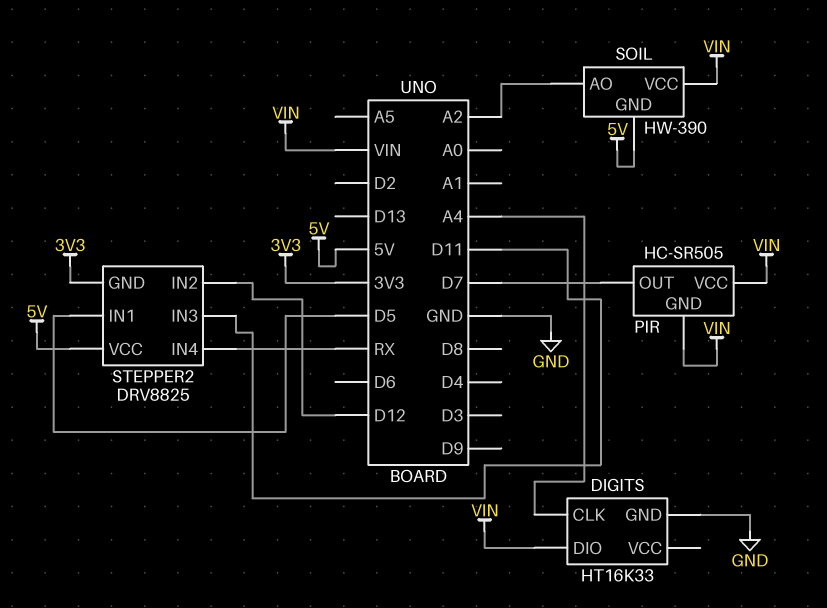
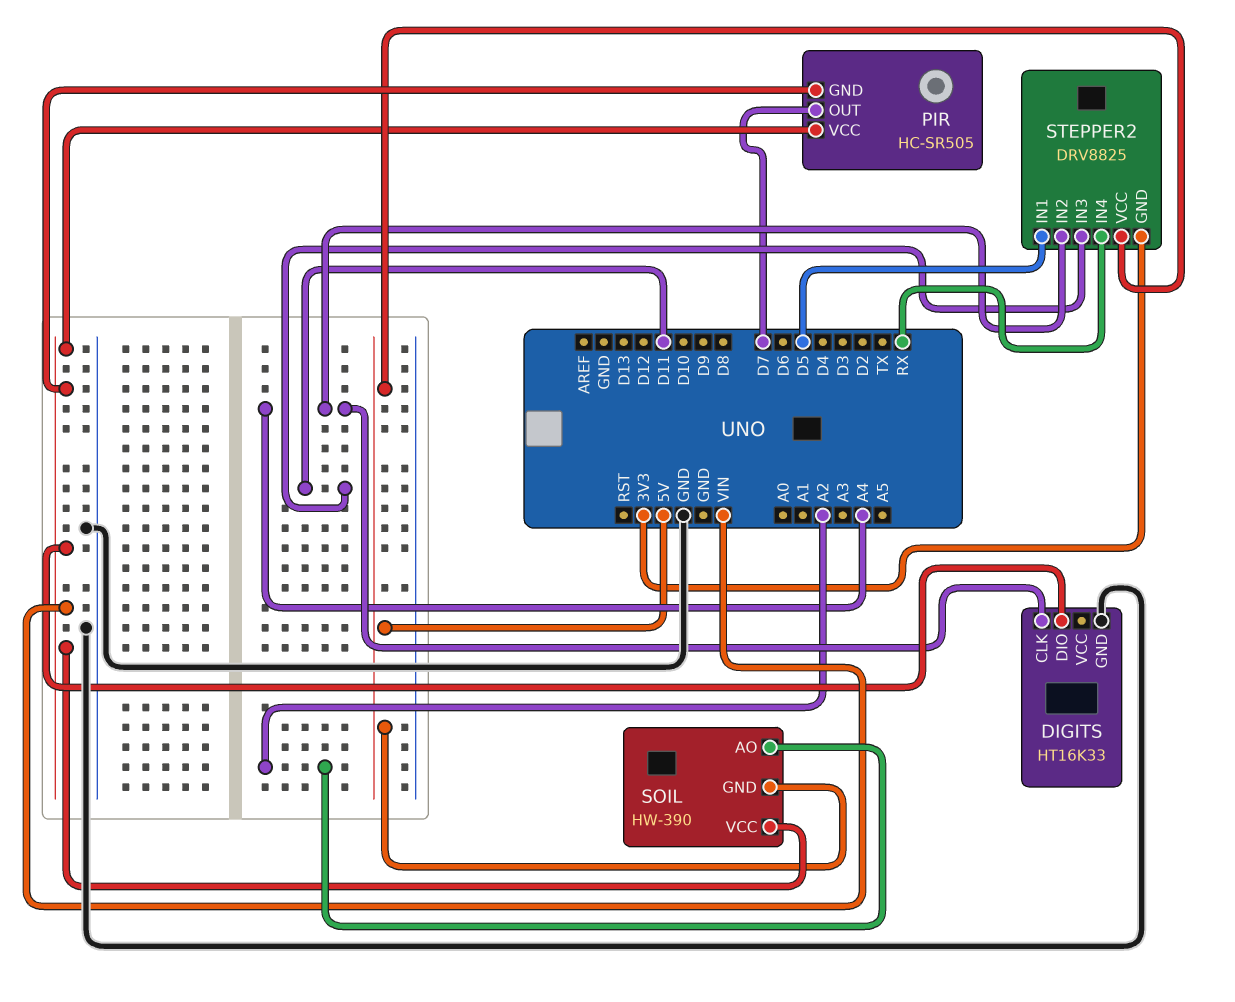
STEPPER2 pin IN2: D12 -> A4

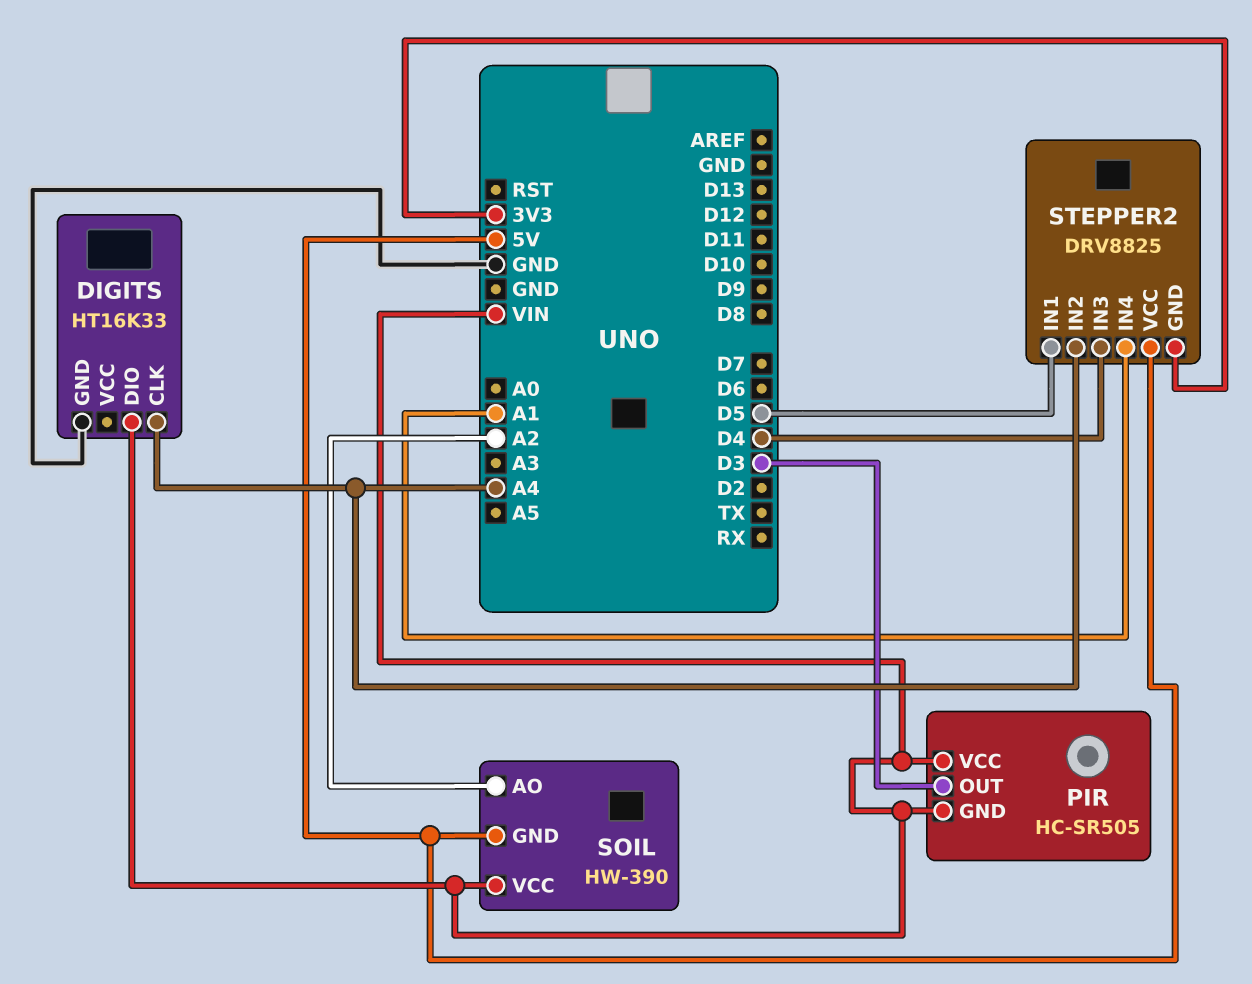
PIR pin OUT: D7 -> D3
STEPPER2 pin IN3: D11 -> D4
STEPPER2 pin IN4: RX -> A1

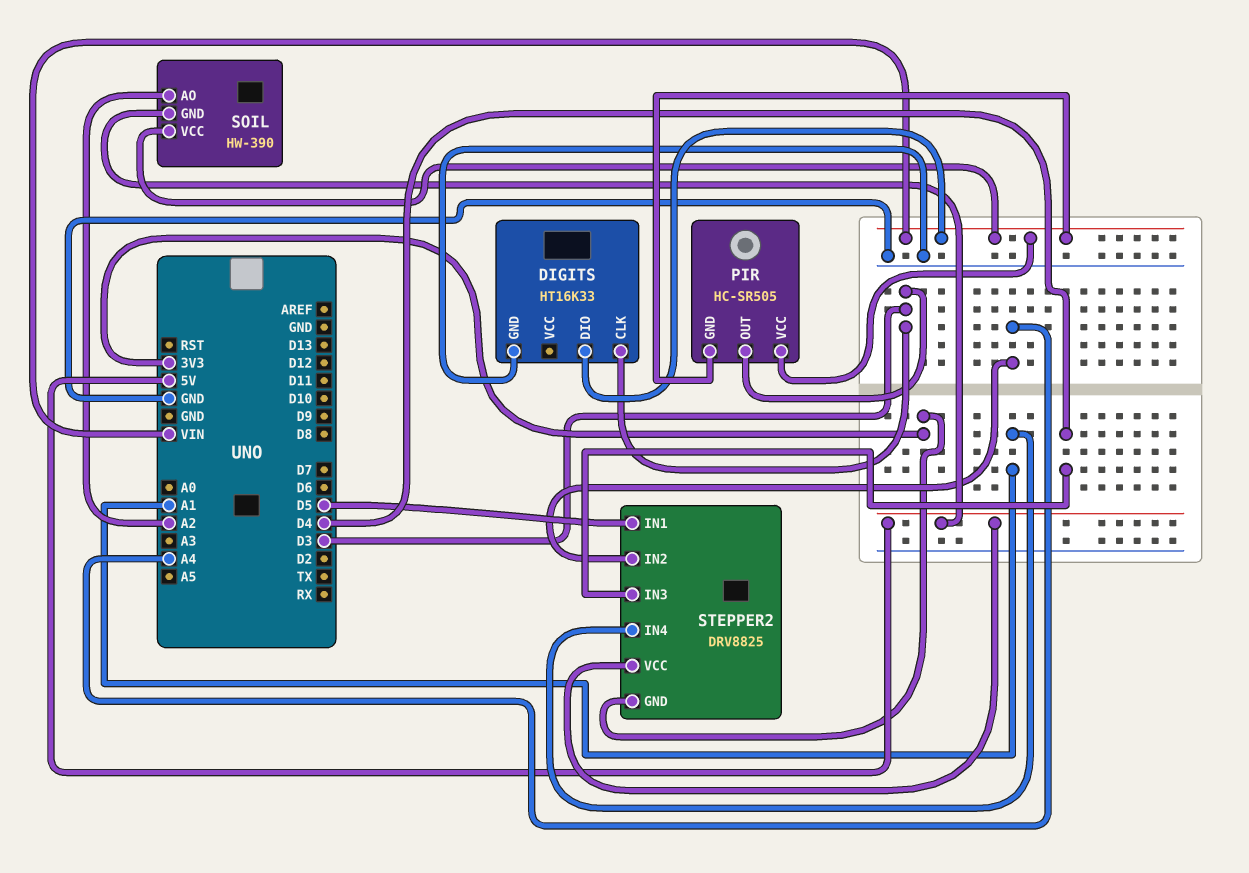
DIGITS pin CLK: A4 -> D3

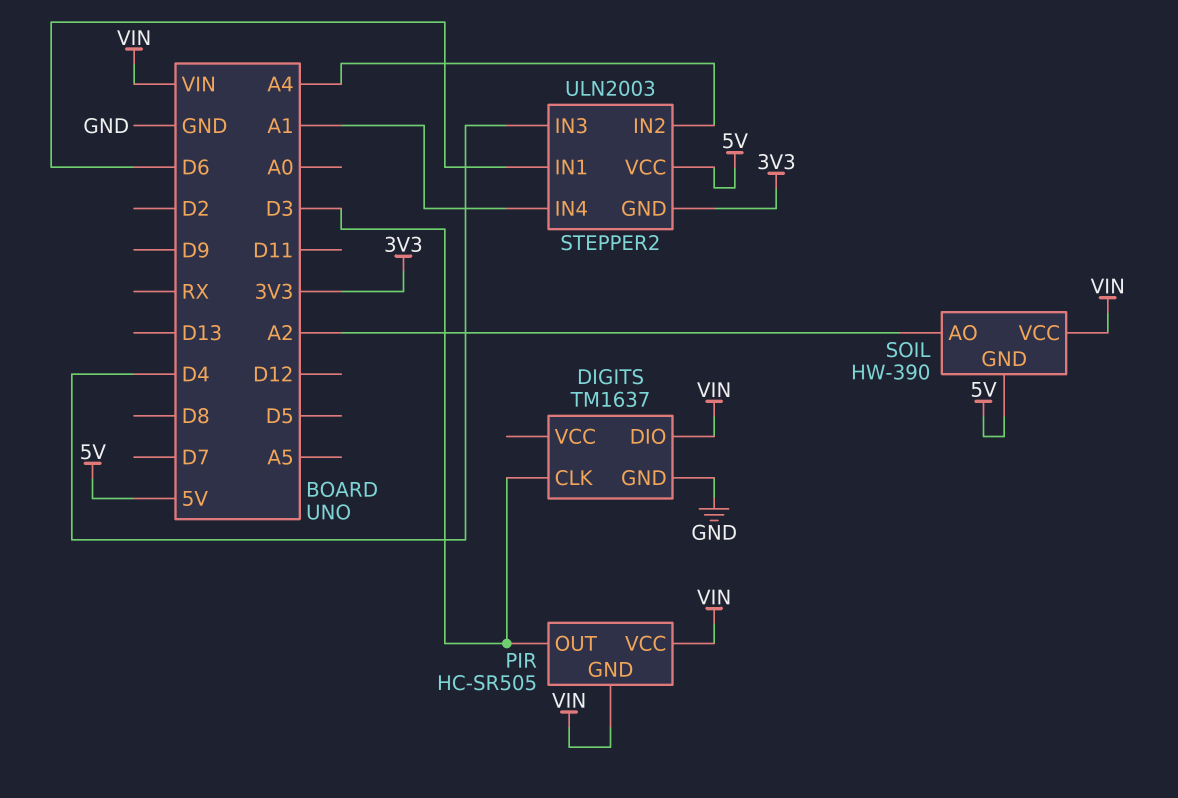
DIGITS: HT16K33 -> TM1637
STEPPER2: DRV8825 -> ULN2003
STEPPER2 pin IN1: D5 -> D6

